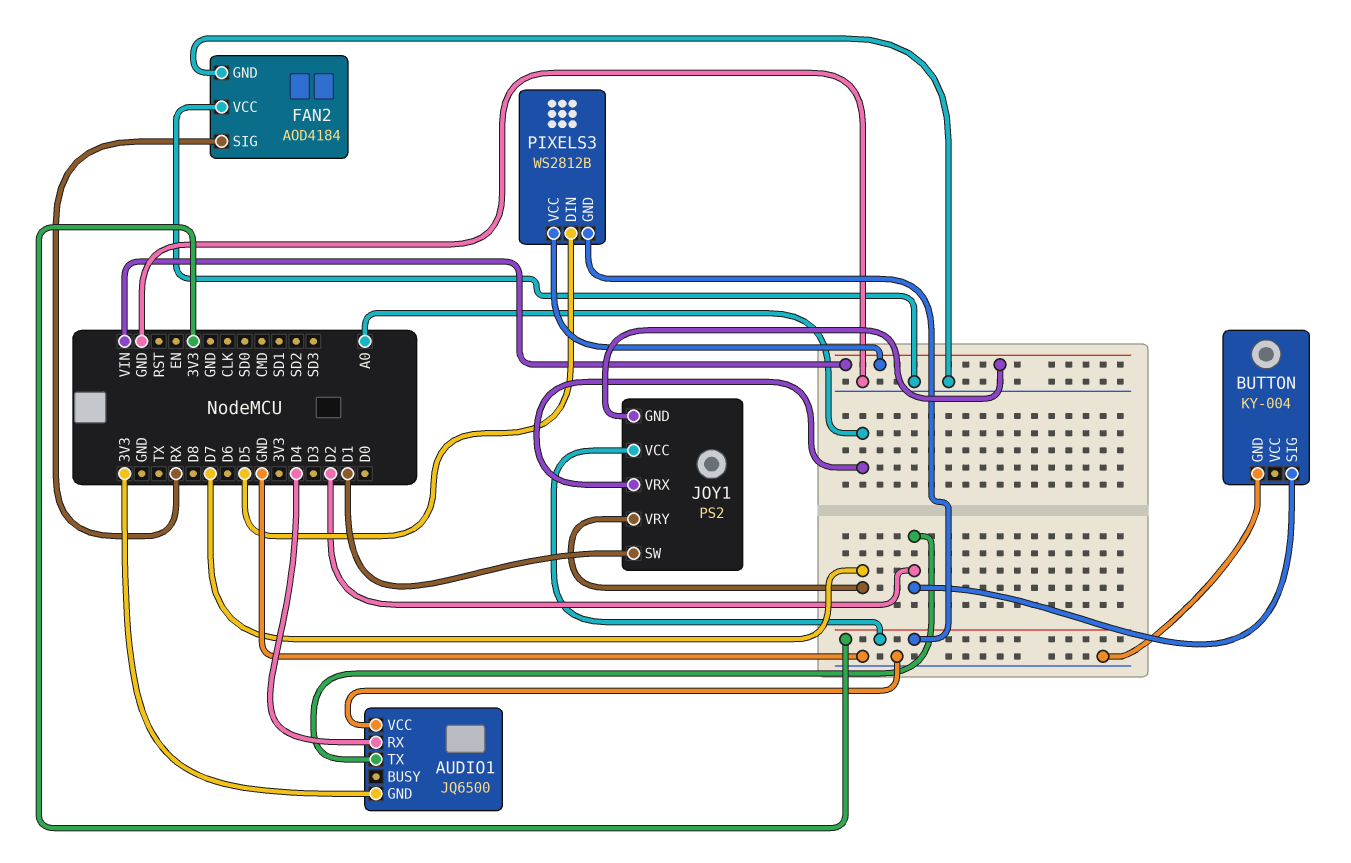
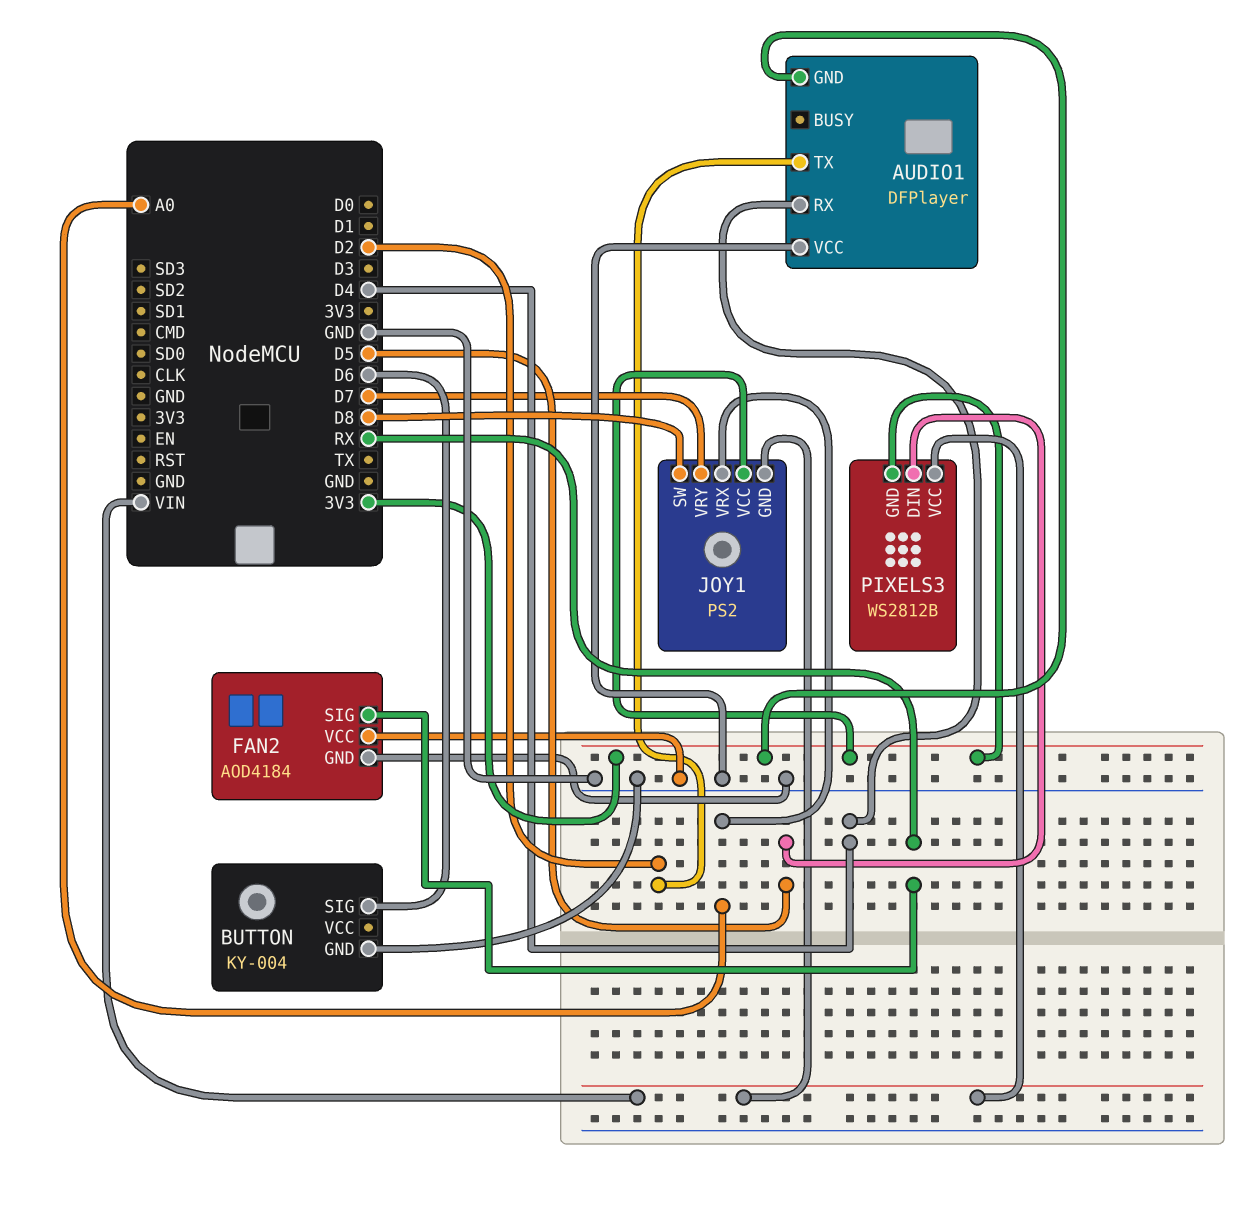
AUDIO1: JQ6500 -> DFPlayer
BUTTON pin SIG: D2 -> D6
JOY1 pin SW: D1 -> D8

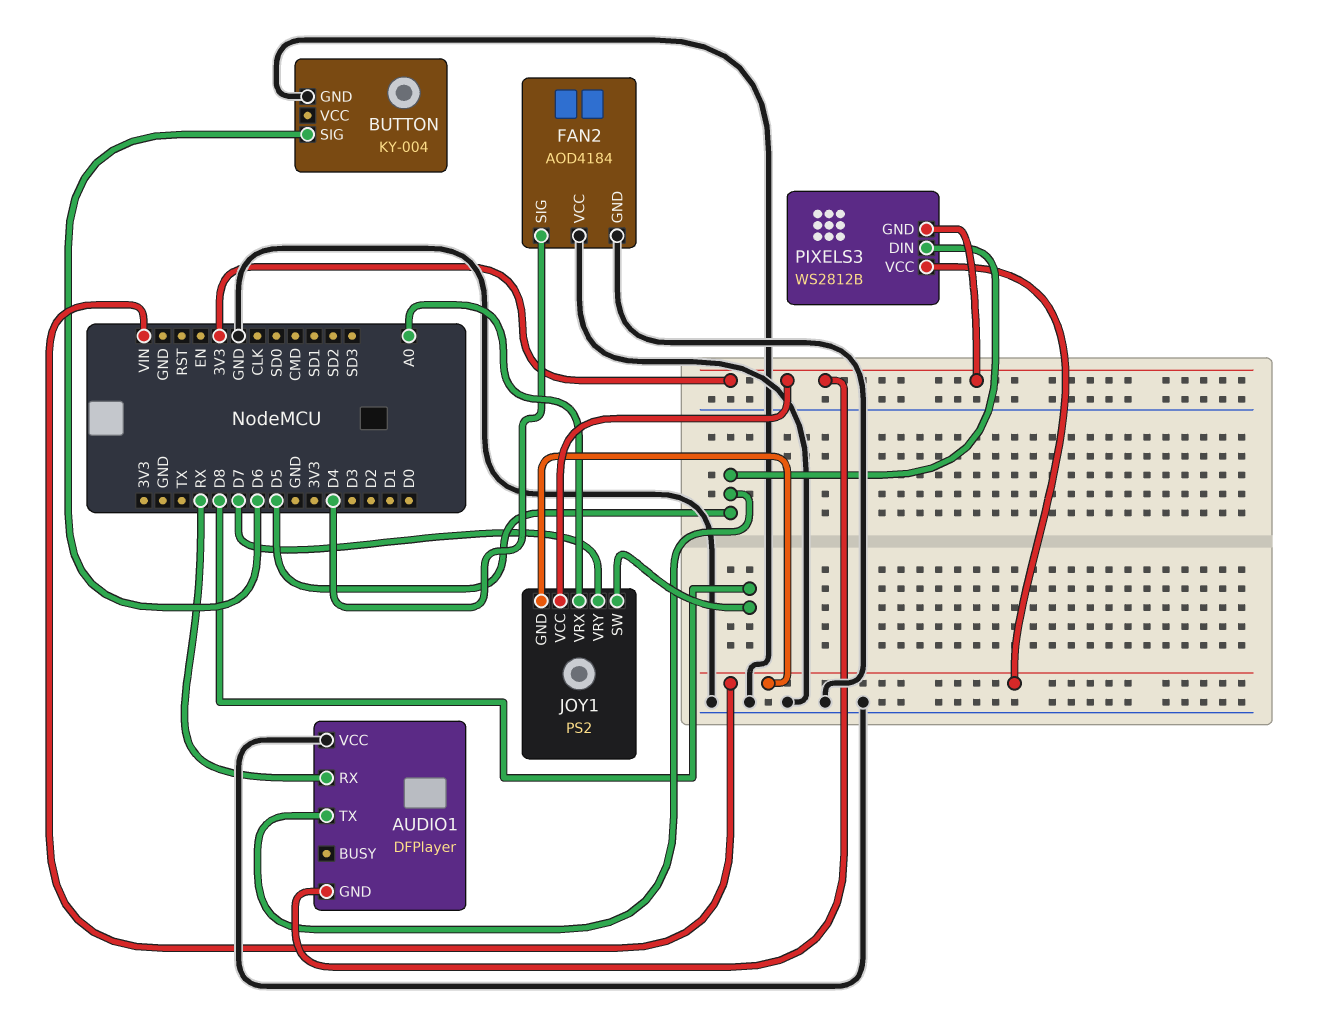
AUDIO1 pin RX: D4 -> RX
AUDIO1 pin TX: D2 -> D5
FAN2 pin SIG: RX -> D4

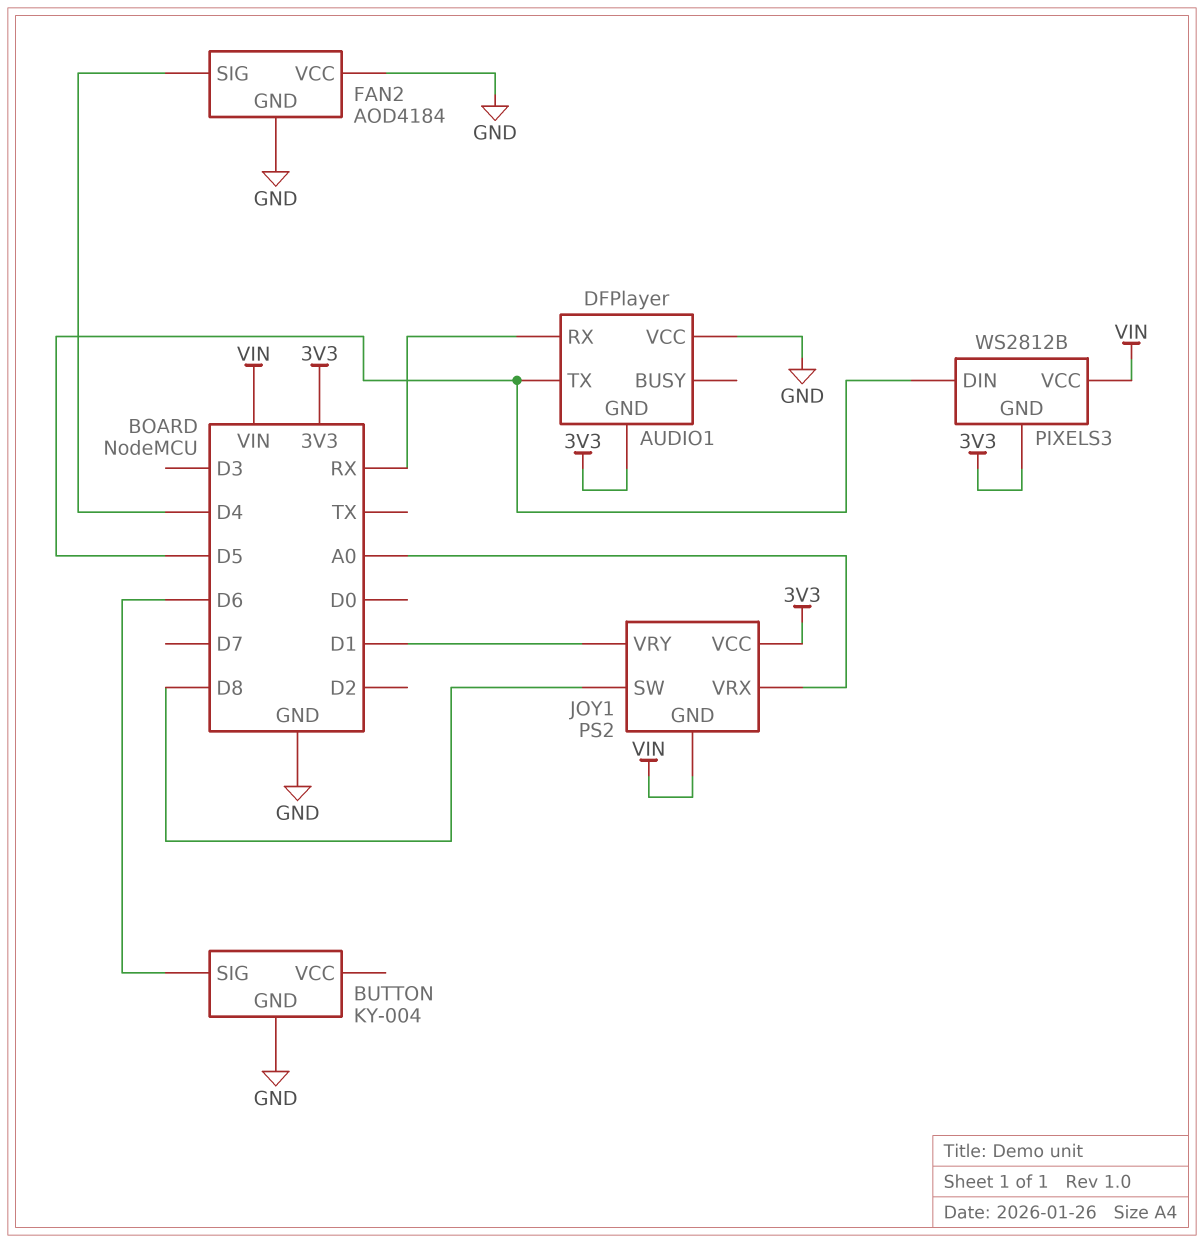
JOY1 pin VRY: D7 -> D1

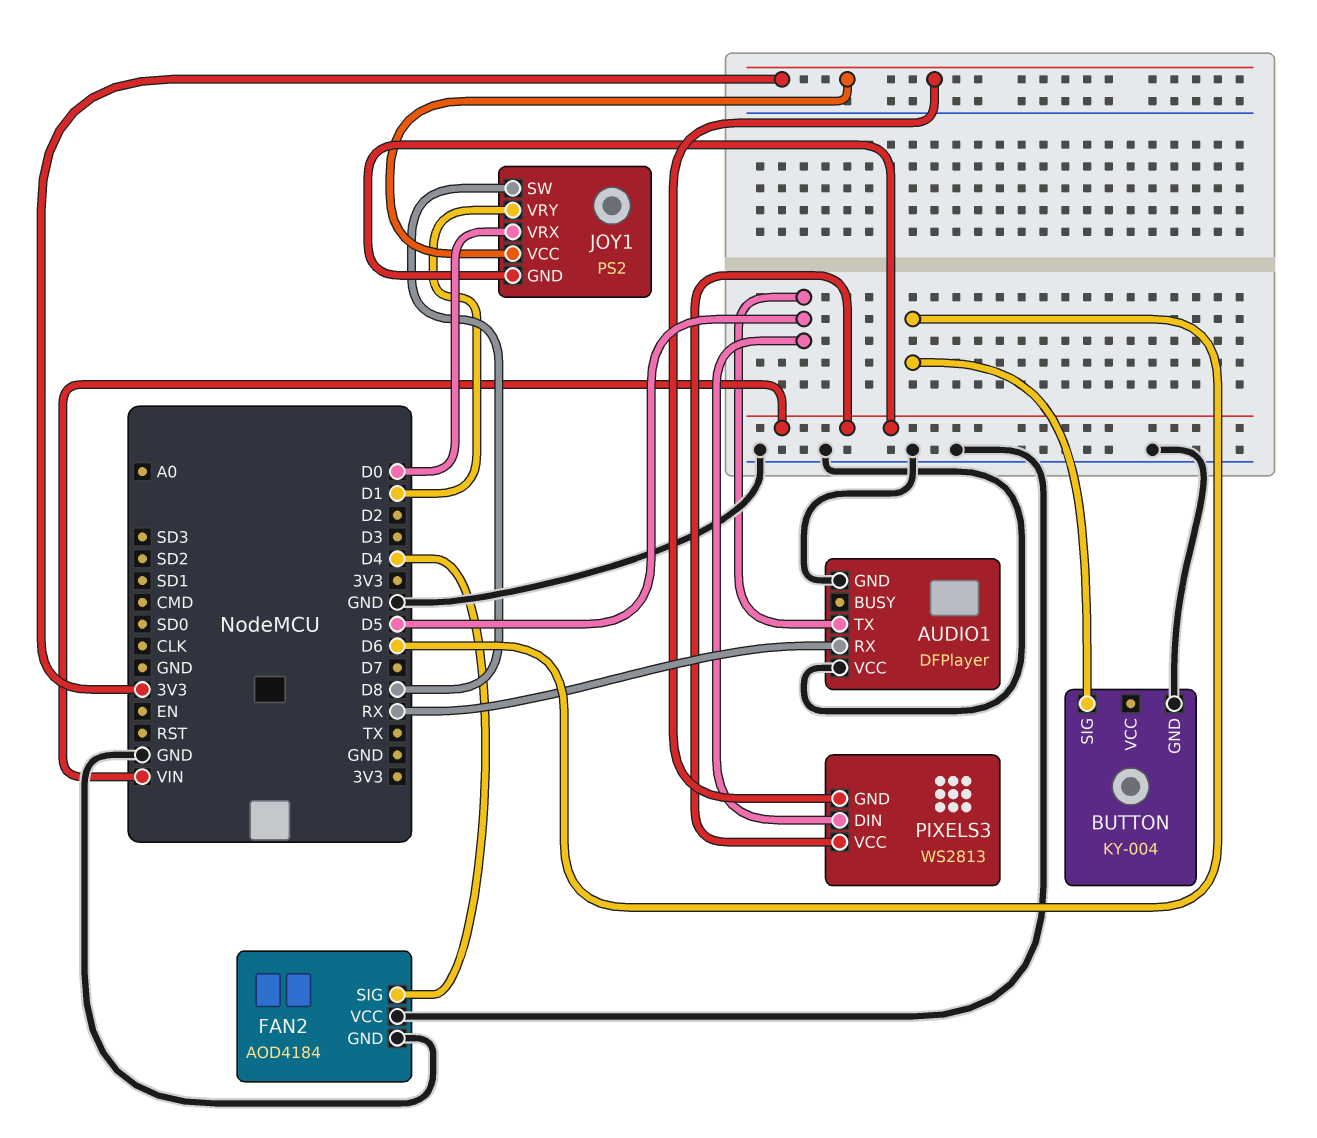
AUDIO1 pin GND: 3V3 -> GND
JOY1 pin VRX: A0 -> D0
PIXELS3: WS2812B -> WS2813

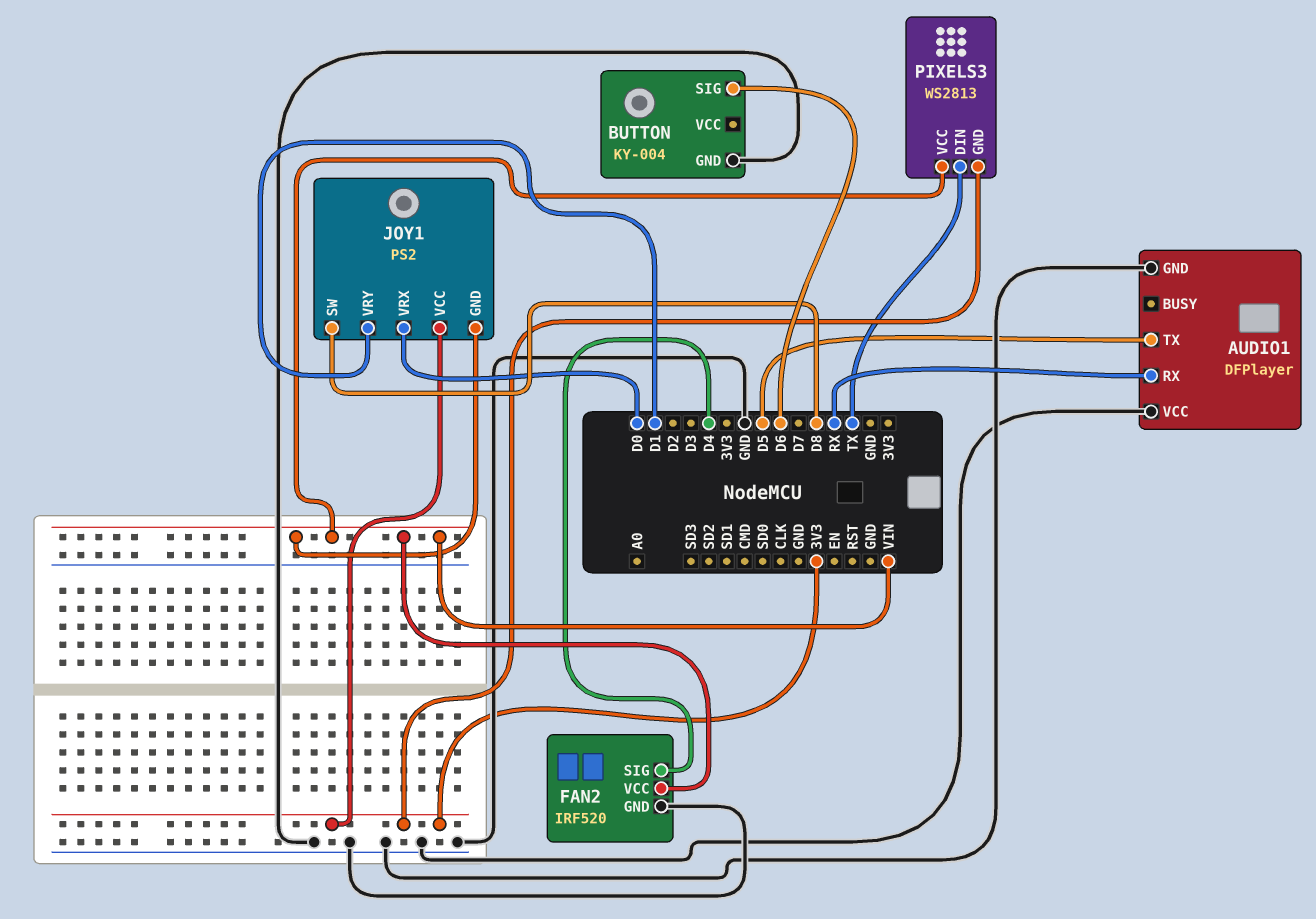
FAN2: AOD4184 -> IRF520
FAN2 pin VCC: GND -> VIN
PIXELS3 pin DIN: D5 -> TX

